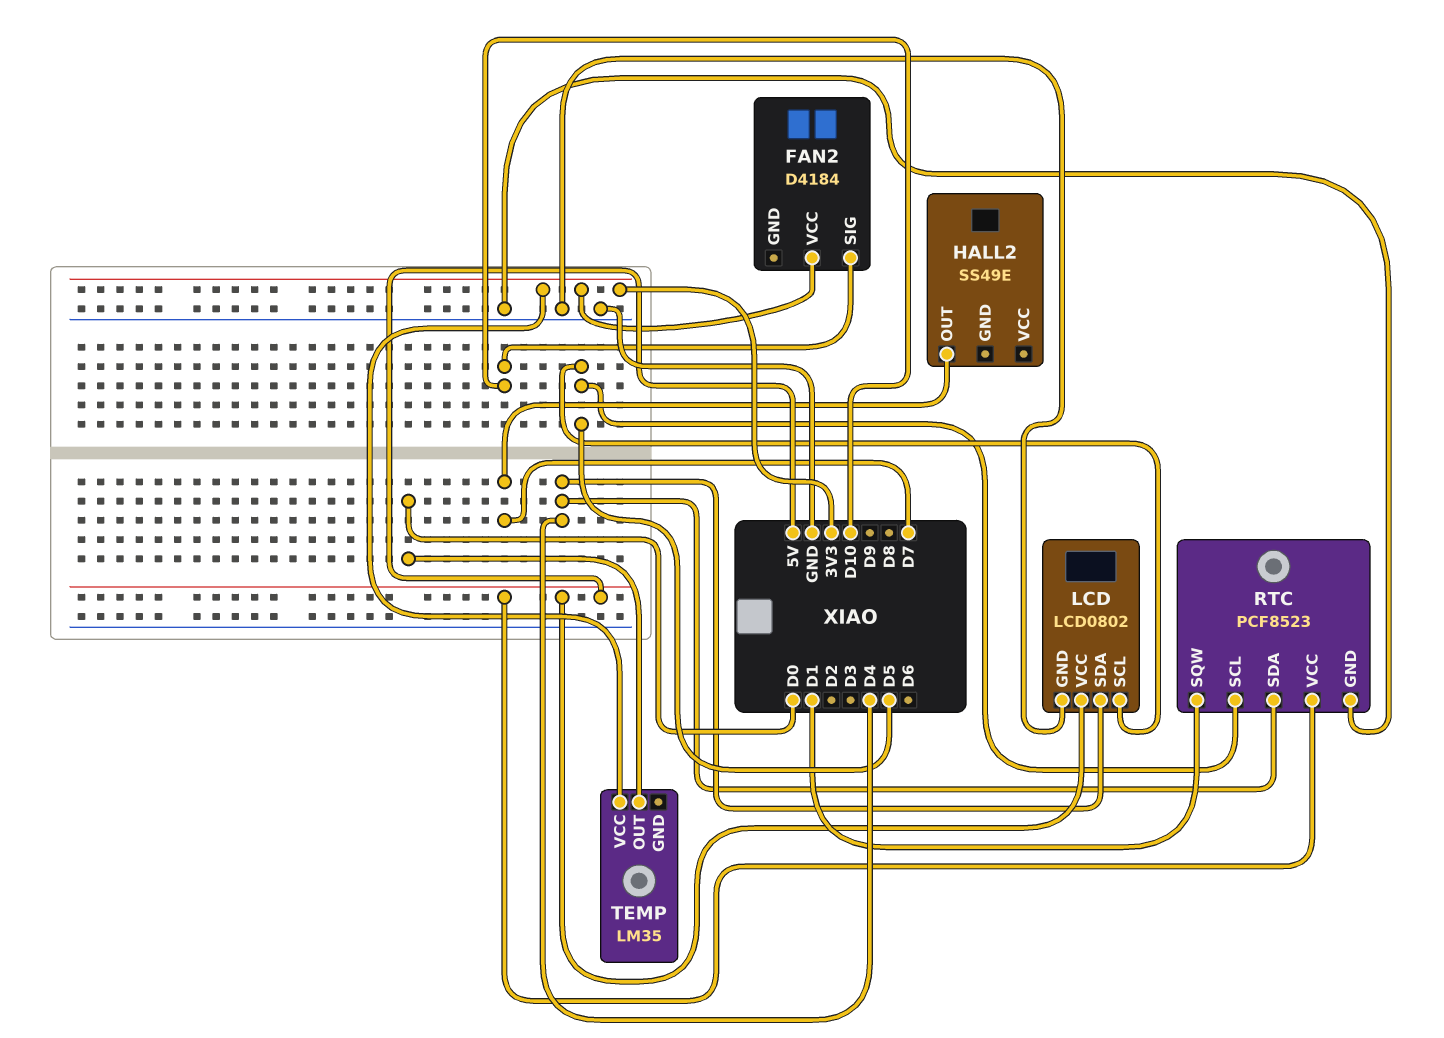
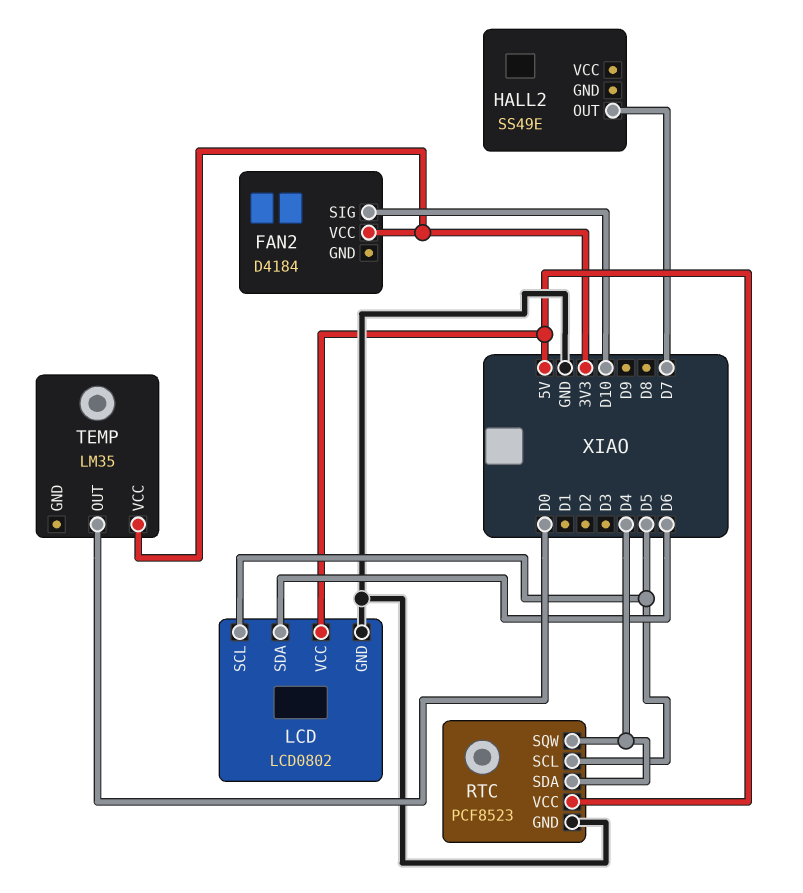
LCD pin SDA: D4 -> D6
RTC pin SQW: D1 -> D4

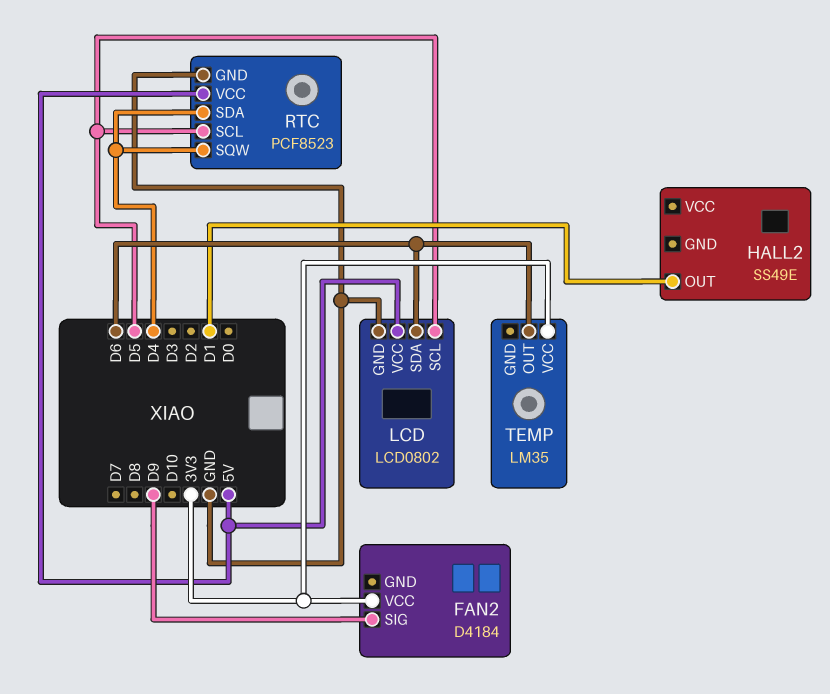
FAN2 pin SIG: D10 -> D9
HALL2 pin OUT: D7 -> D1
TEMP pin OUT: D0 -> D6

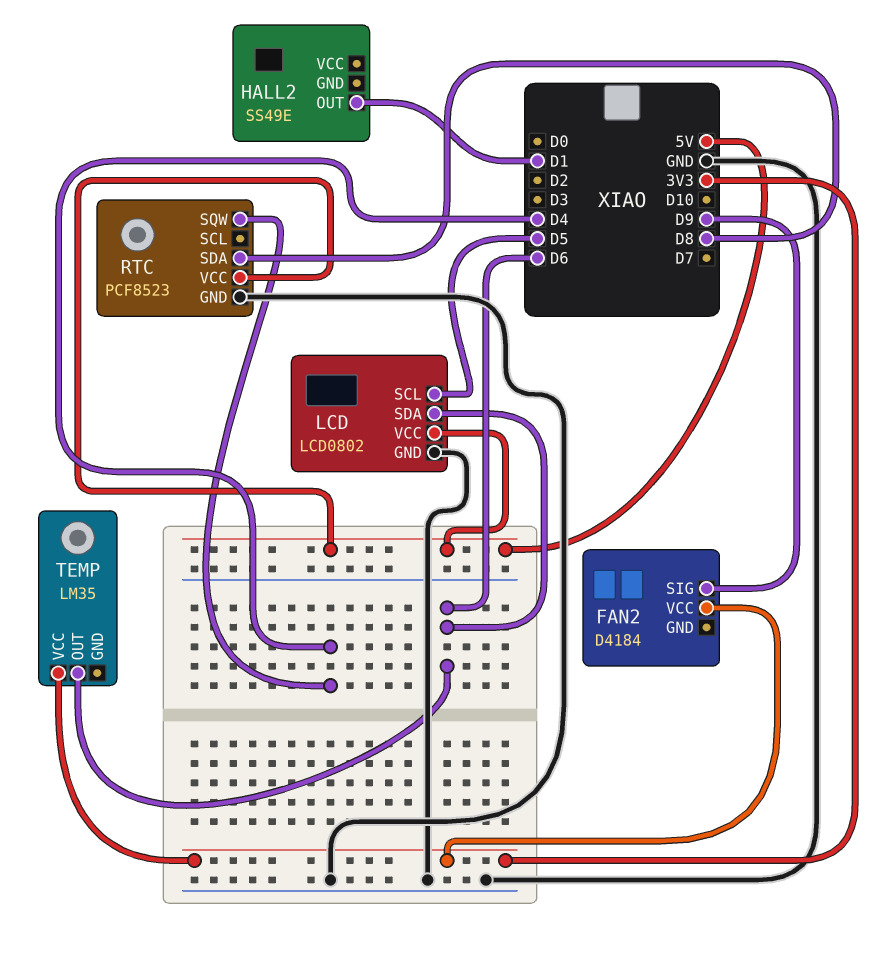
RTC pin SCL: D5 -> none
RTC pin SDA: D4 -> D8

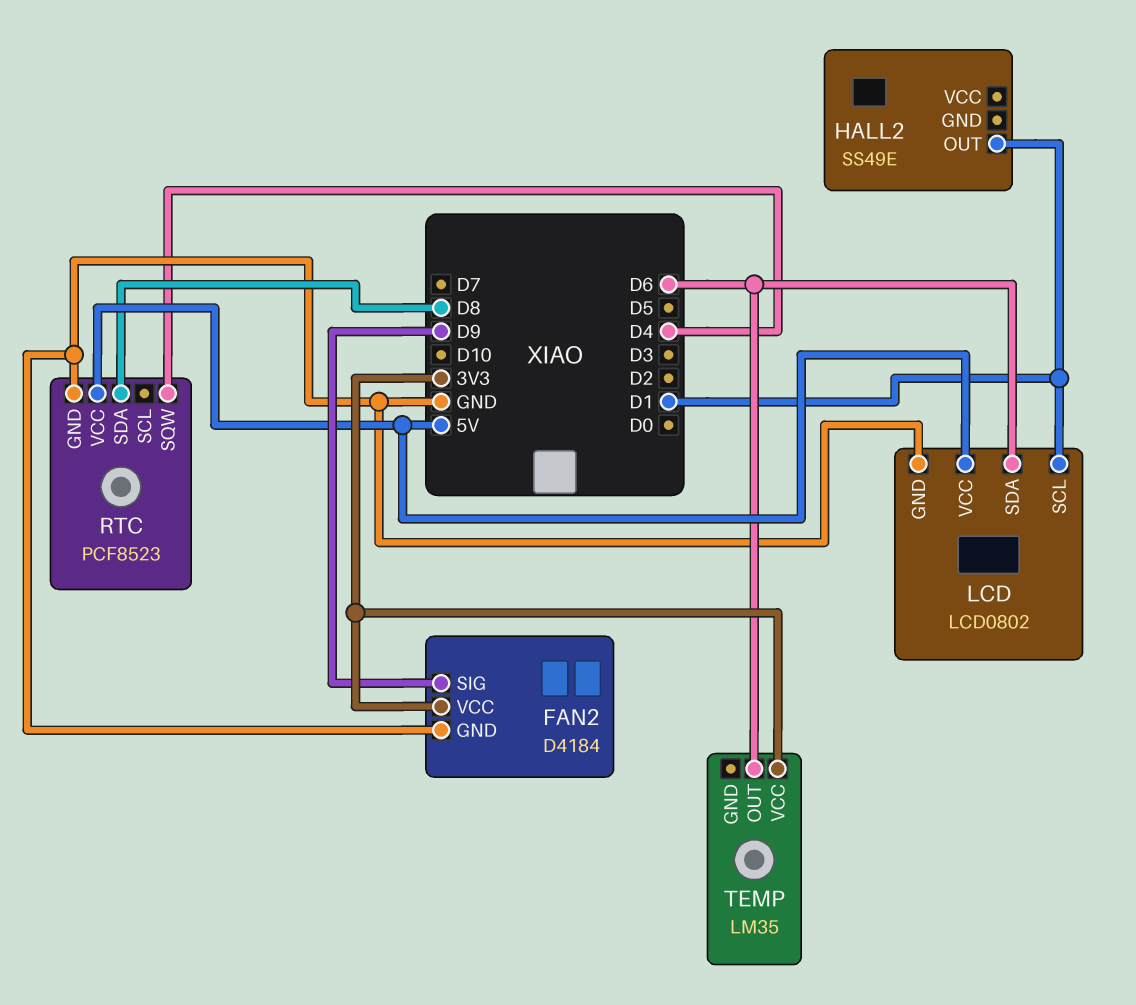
FAN2 pin GND: none -> GND
LCD pin SCL: D5 -> D1

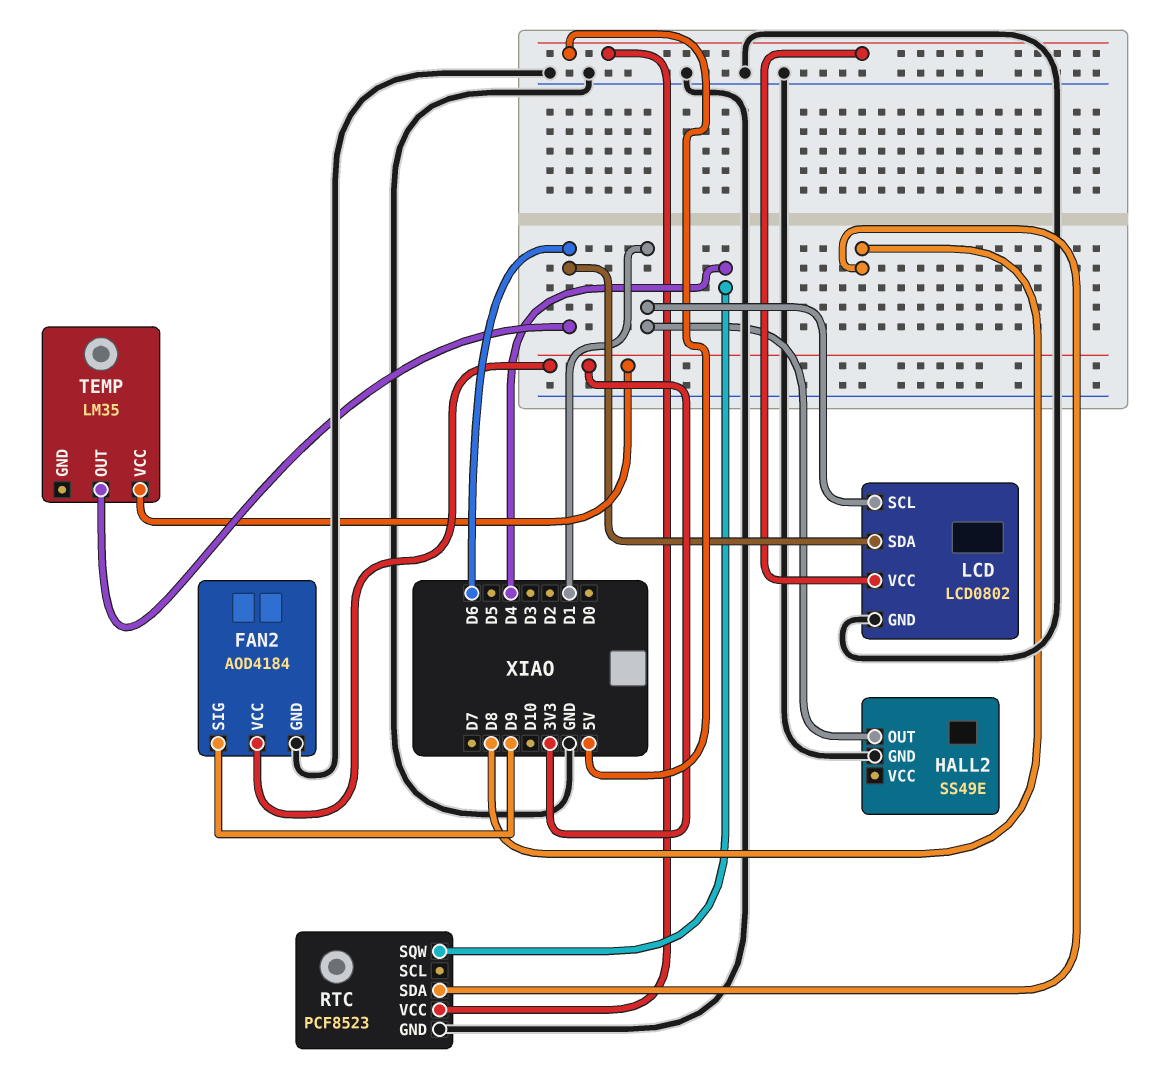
FAN2: D4184 -> AOD4184
HALL2 pin GND: none -> GND

